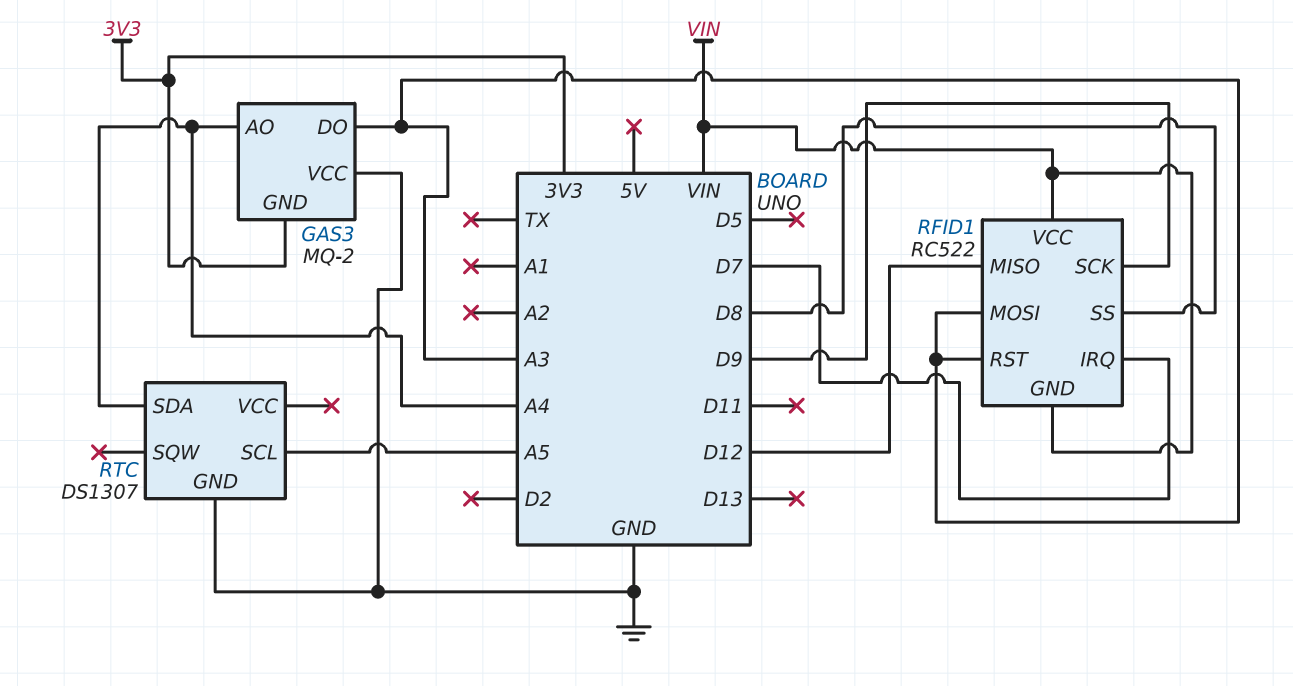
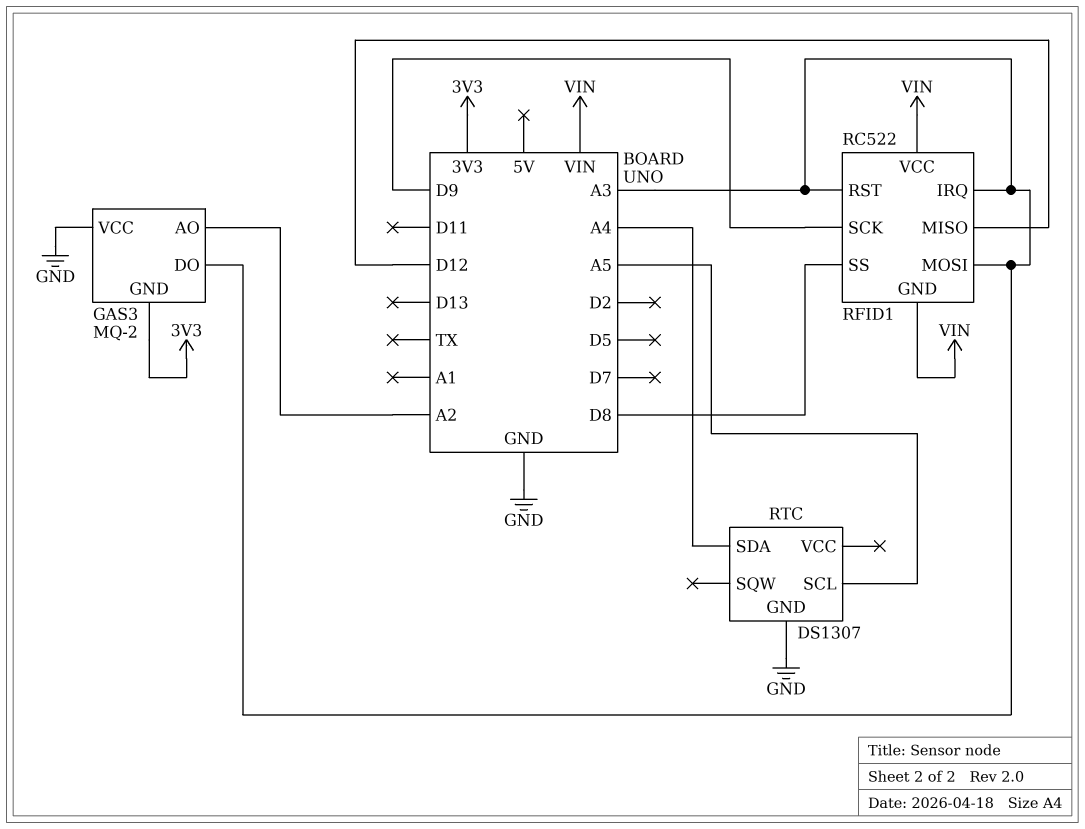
GAS3 pin AO: A4 -> A2
RFID1 pin IRQ: D7 -> A3

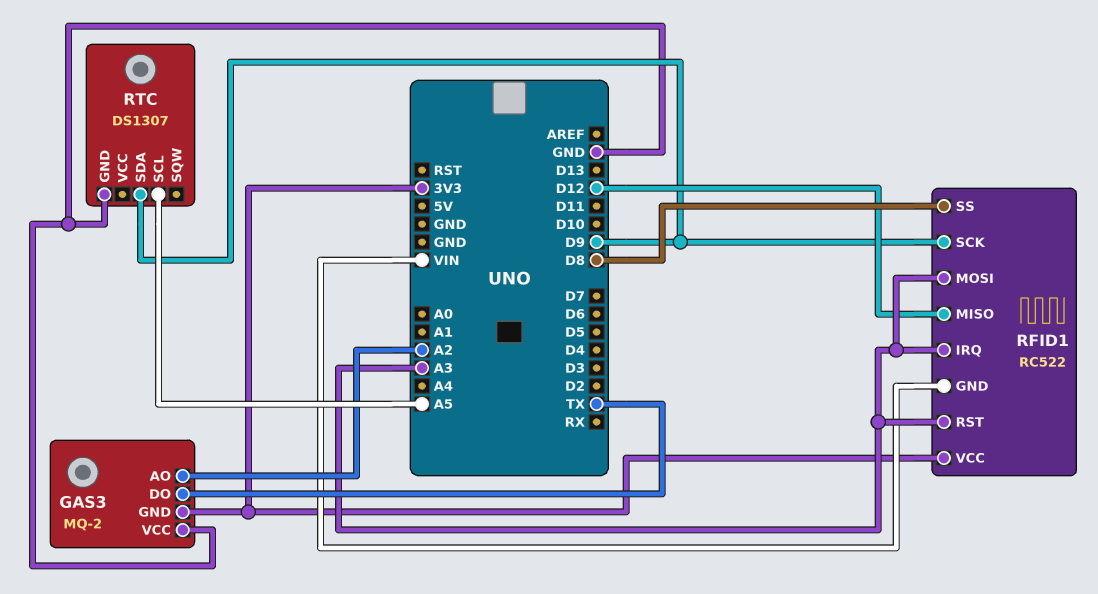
GAS3 pin DO: A3 -> TX
RFID1 pin VCC: VIN -> 3V3
RTC pin SDA: A4 -> D9

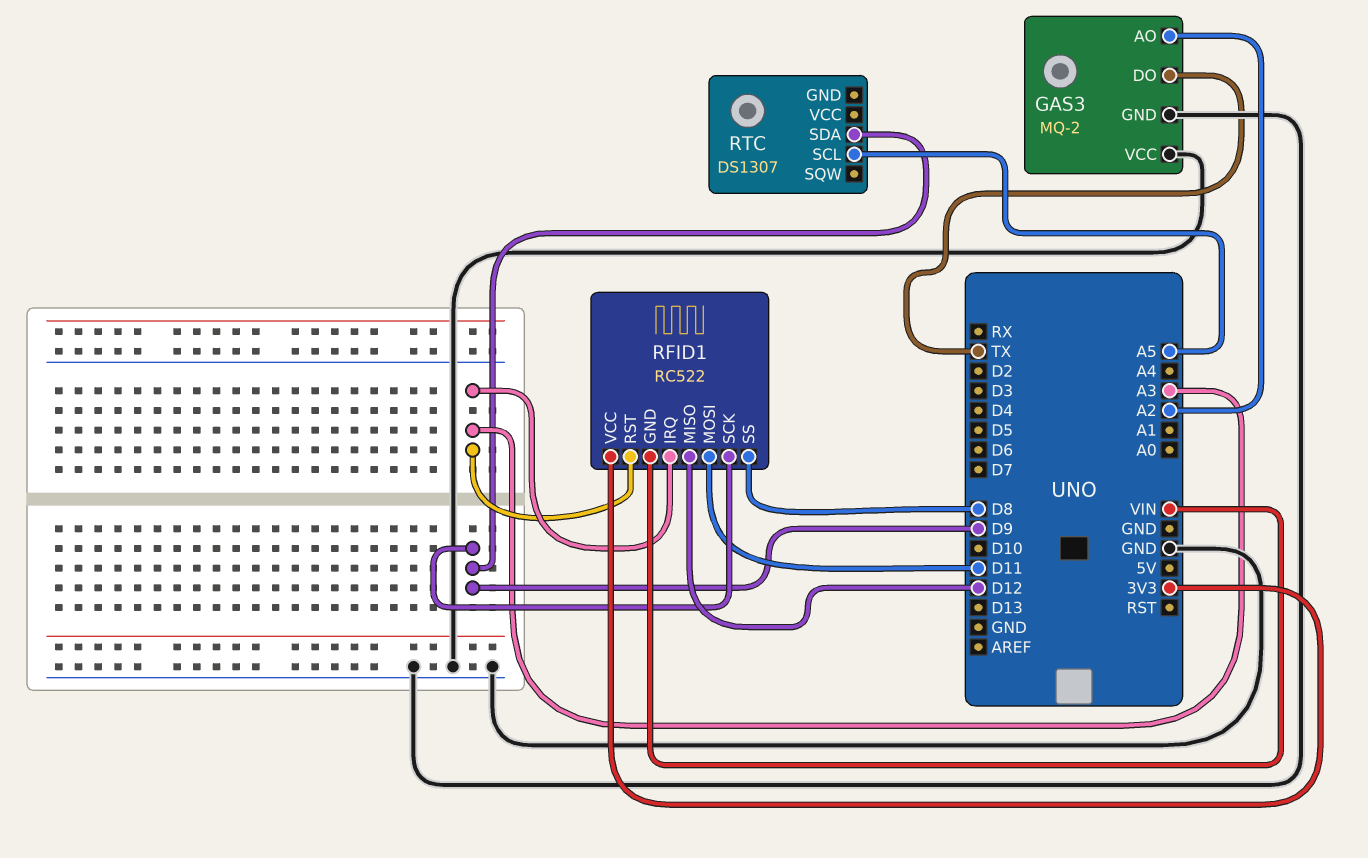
GAS3 pin GND: 3V3 -> GND
RFID1 pin MOSI: A3 -> D11
RTC pin GND: GND -> none

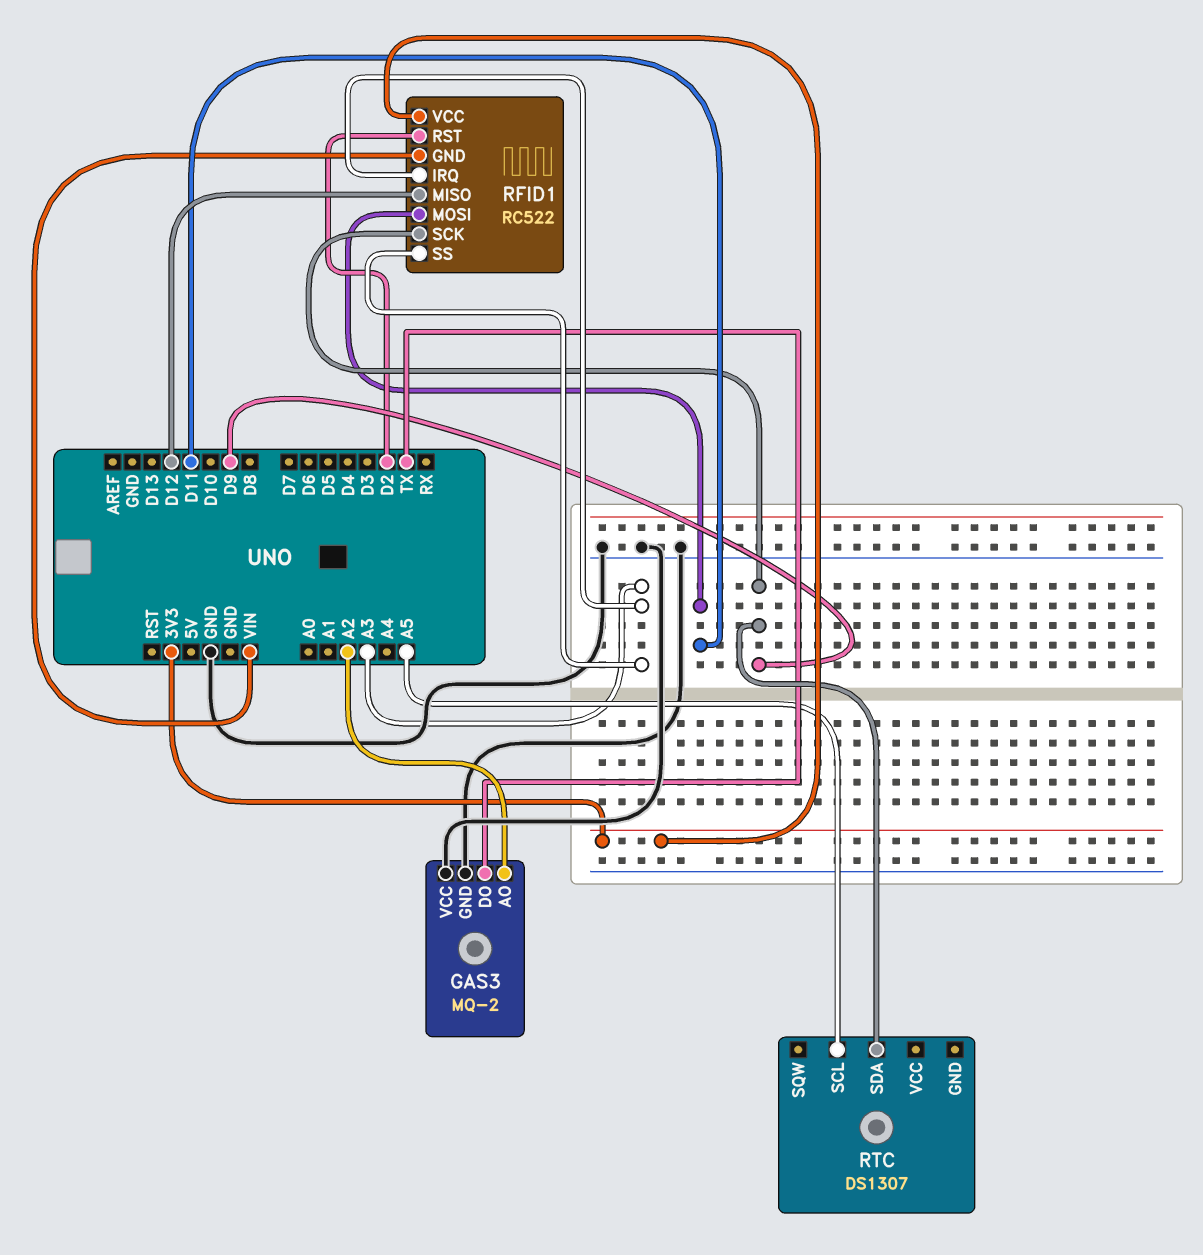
RFID1 pin RST: A3 -> D2
RFID1 pin SS: D8 -> A3

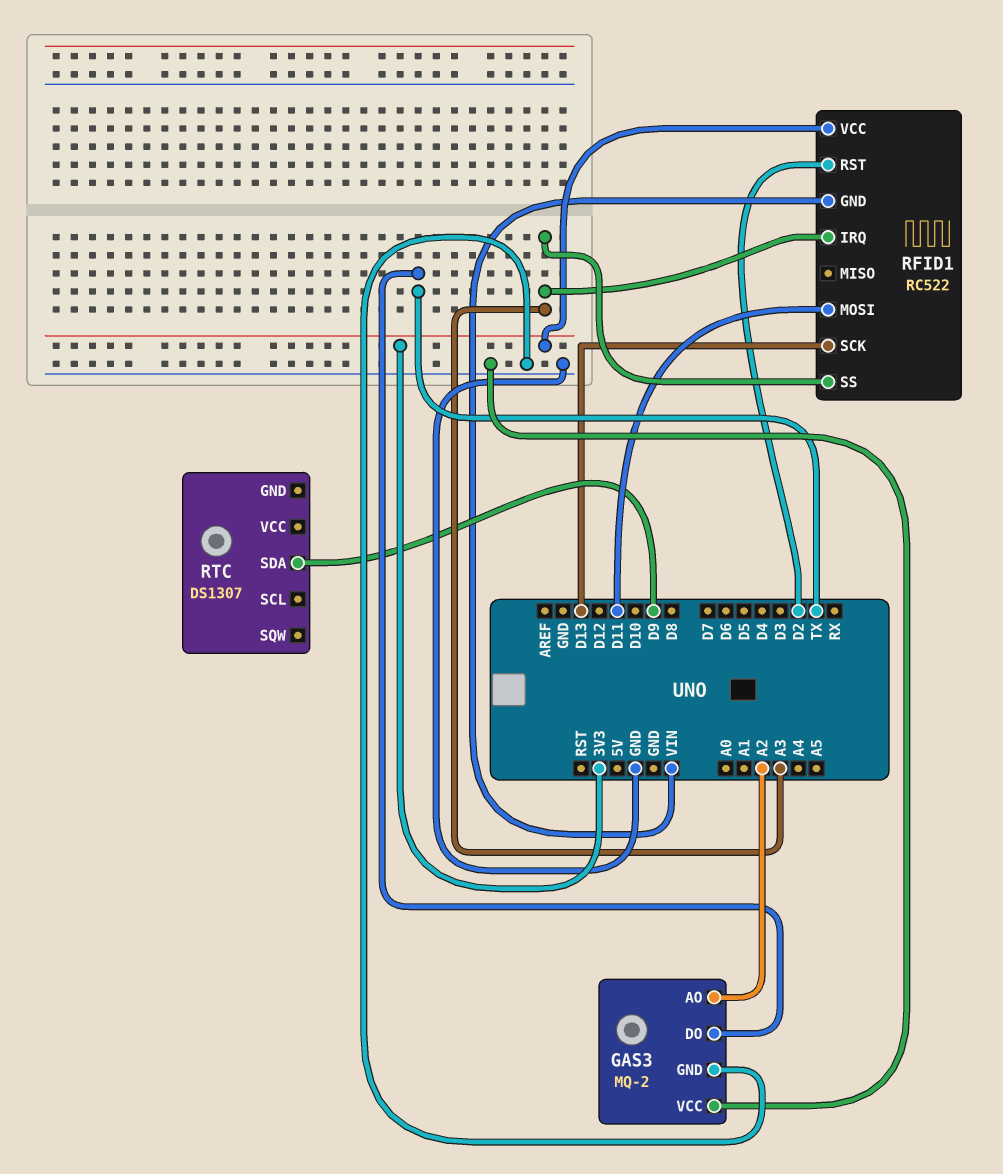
RFID1 pin MISO: D12 -> none
RFID1 pin SCK: D9 -> D13
RTC pin SCL: A5 -> none

